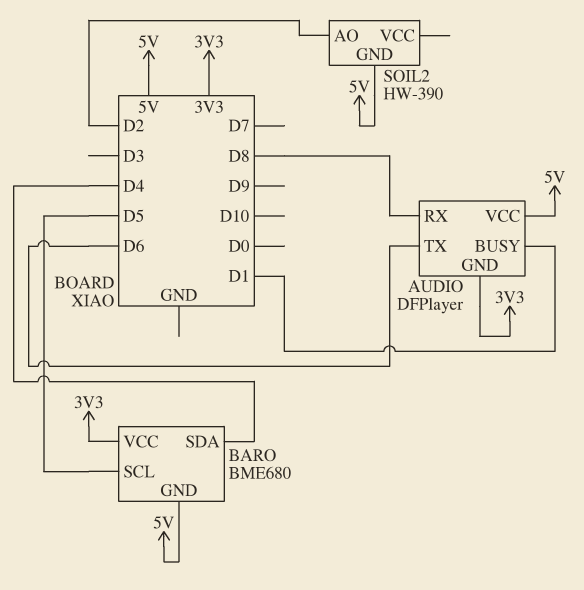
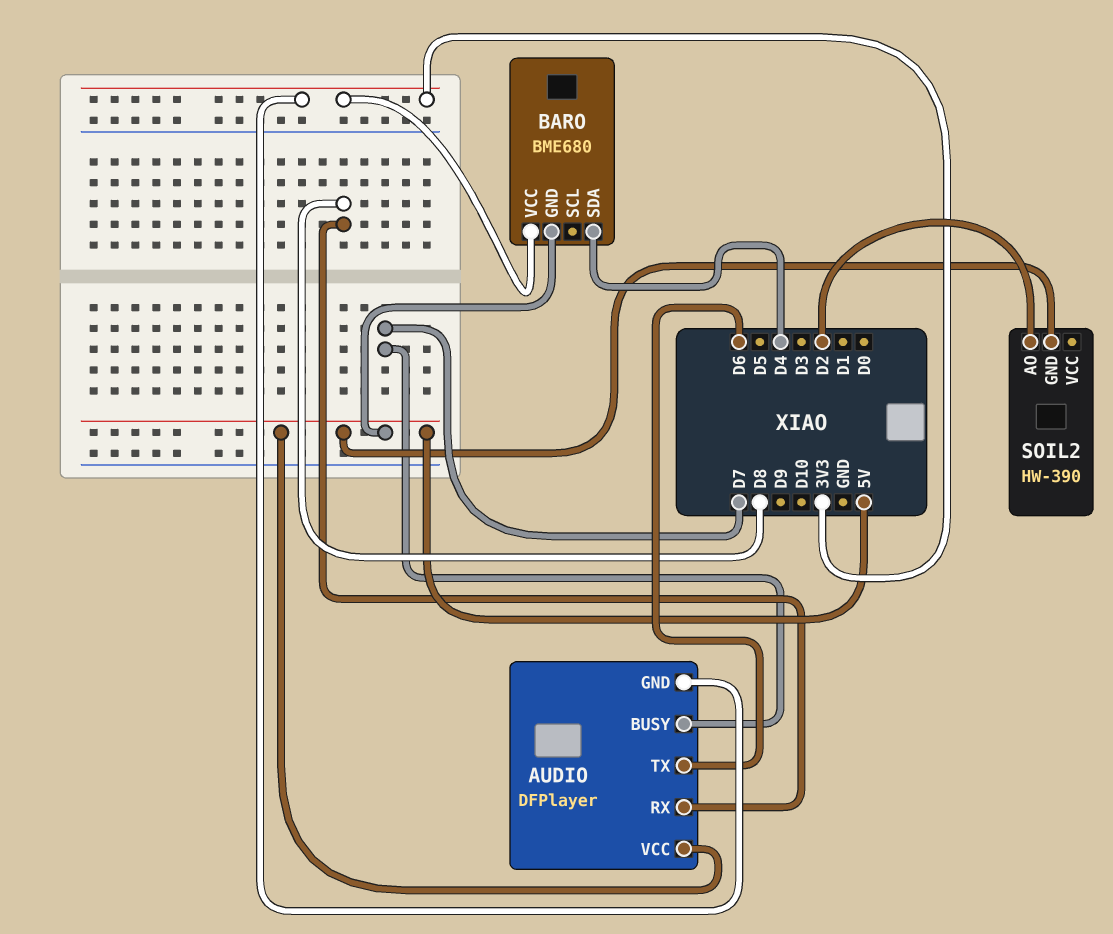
AUDIO pin BUSY: D1 -> D7
BARO pin SCL: D5 -> none

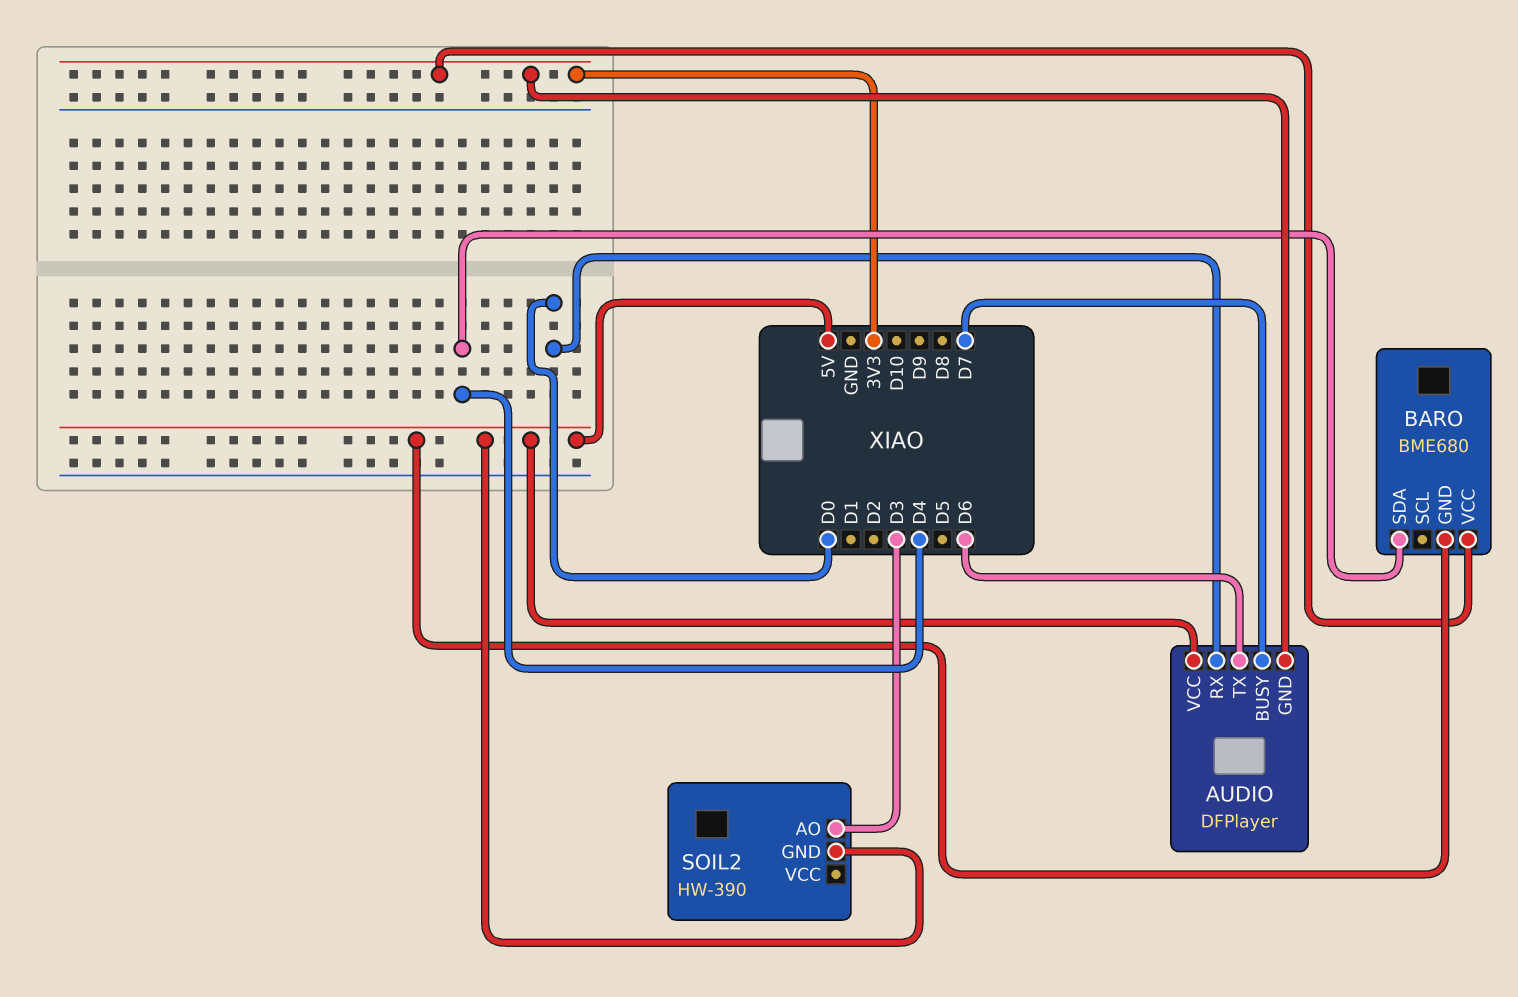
AUDIO pin RX: D8 -> D0
SOIL2 pin AO: D2 -> D3

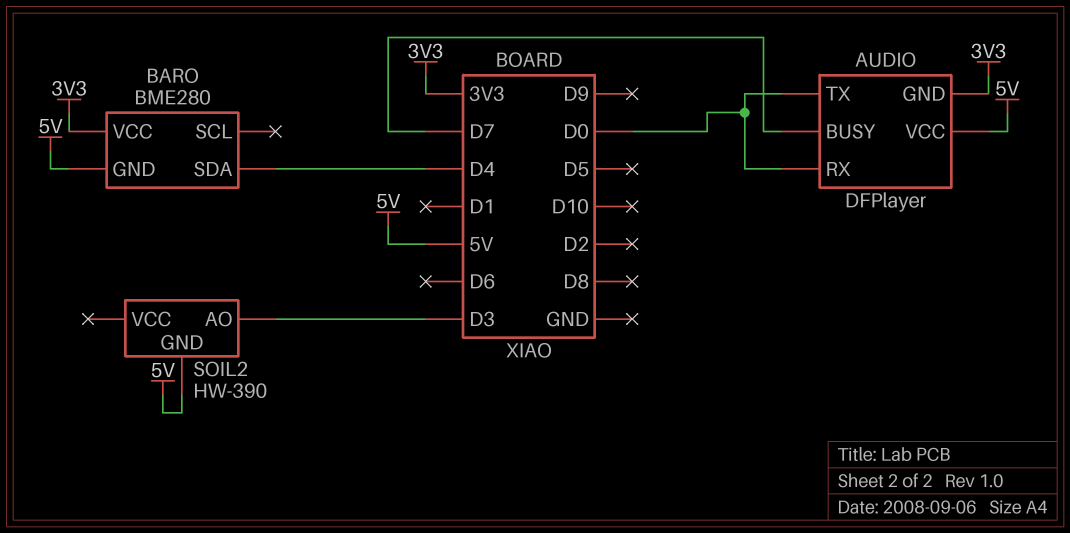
AUDIO pin TX: D6 -> D0
BARO: BME680 -> BME280

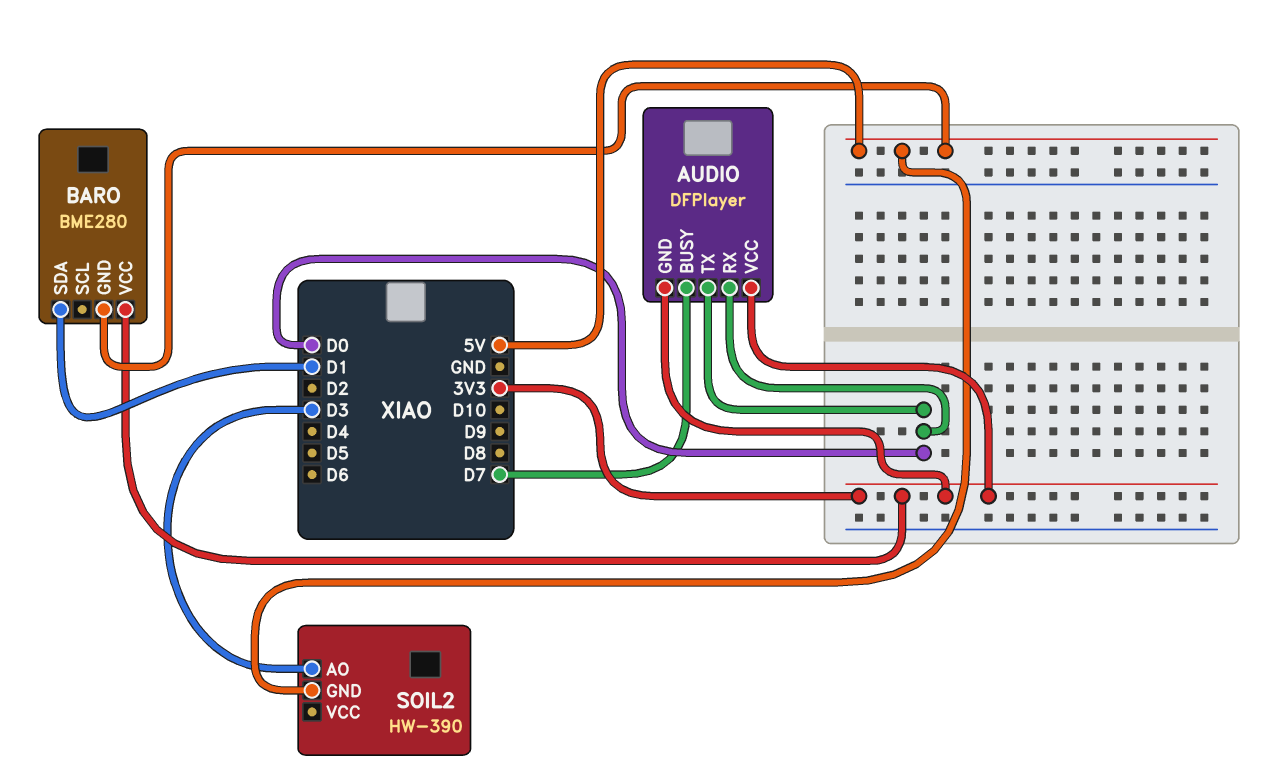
AUDIO pin VCC: 5V -> 3V3
BARO pin SDA: D4 -> D1

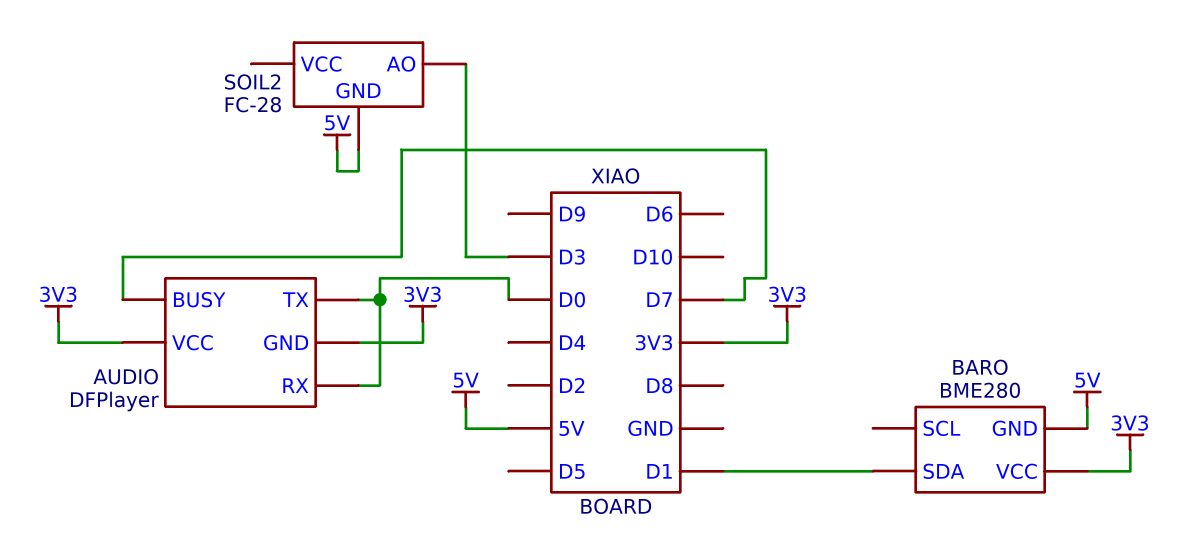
SOIL2: HW-390 -> FC-28

